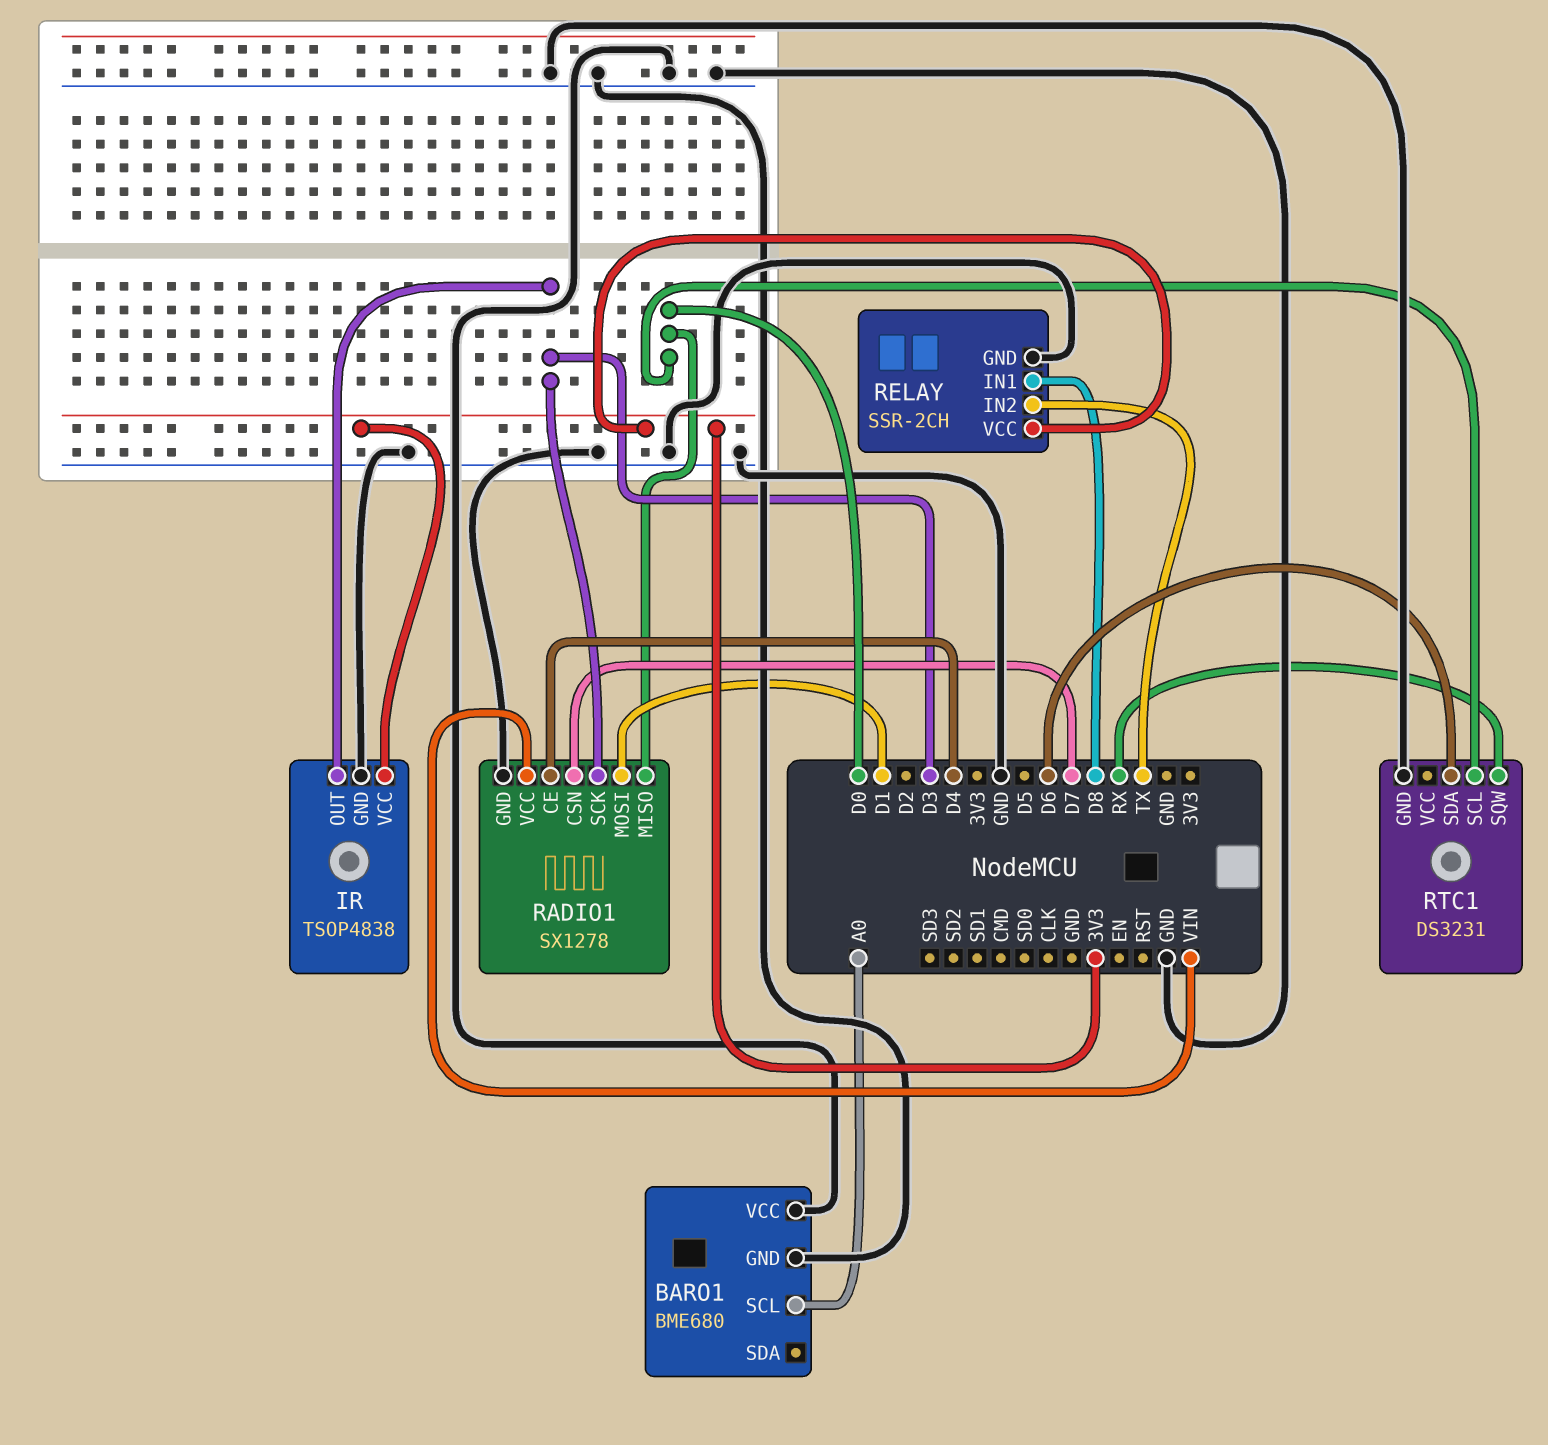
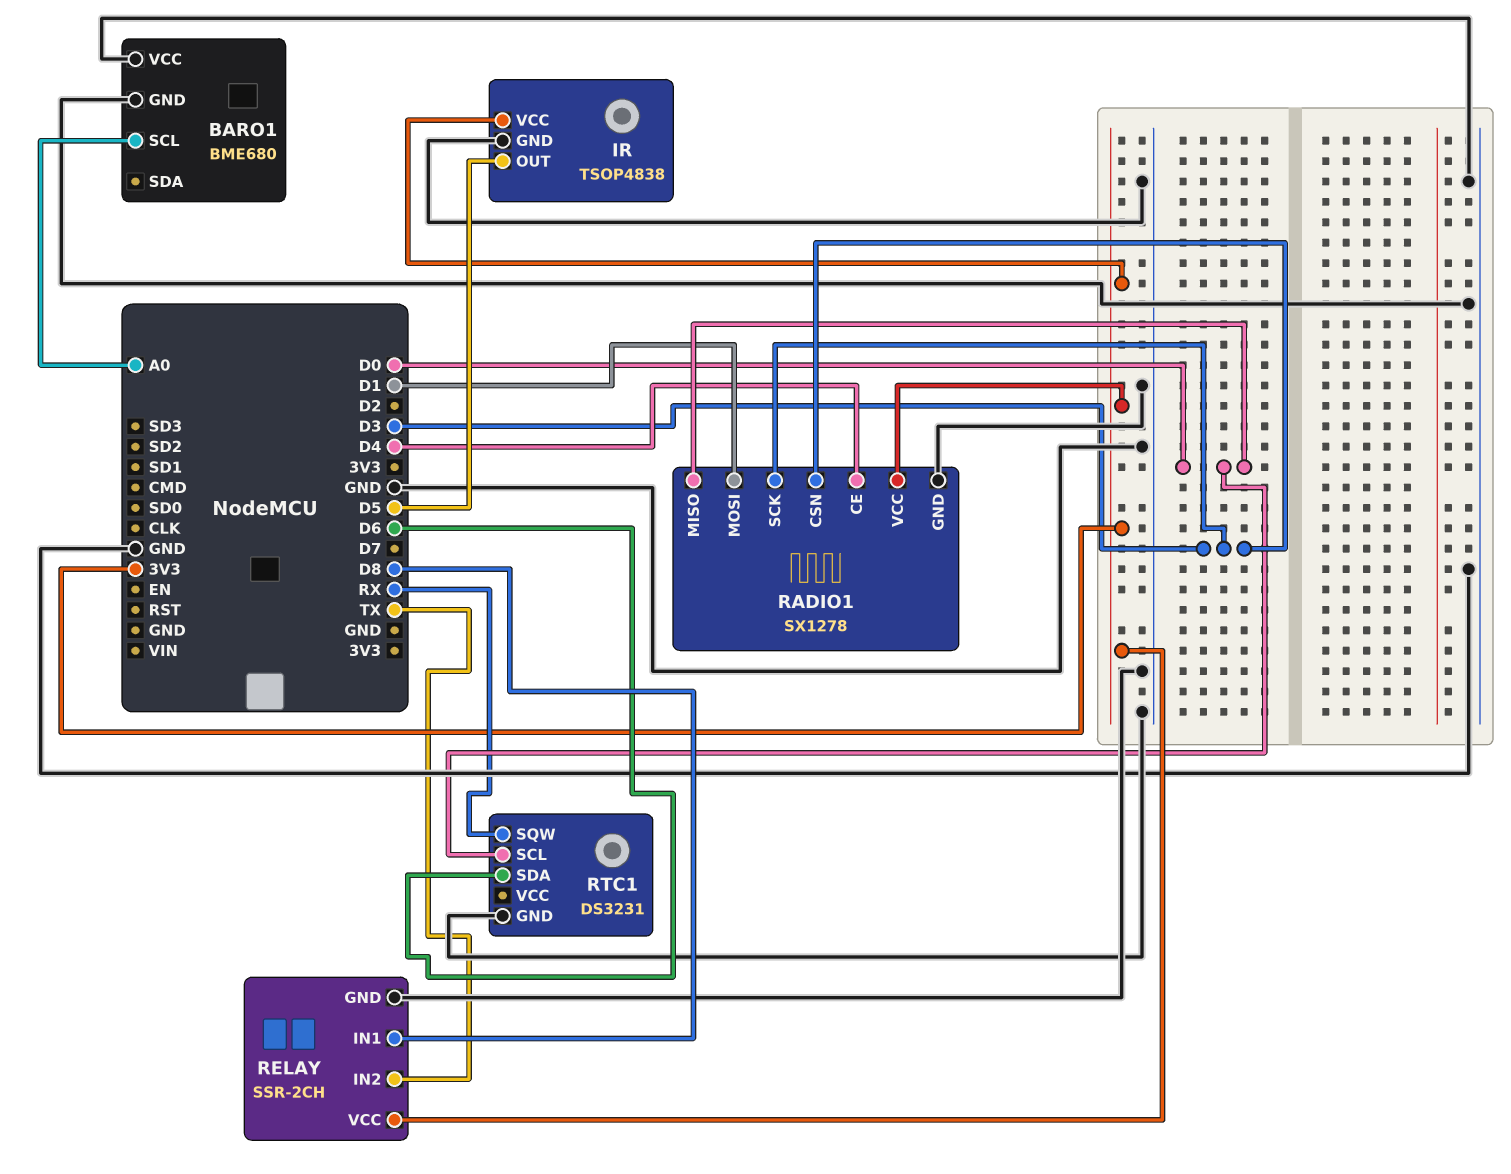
IR pin OUT: D3 -> D5
RADIO1 pin CSN: D7 -> D3
RADIO1 pin VCC: VIN -> 3V3

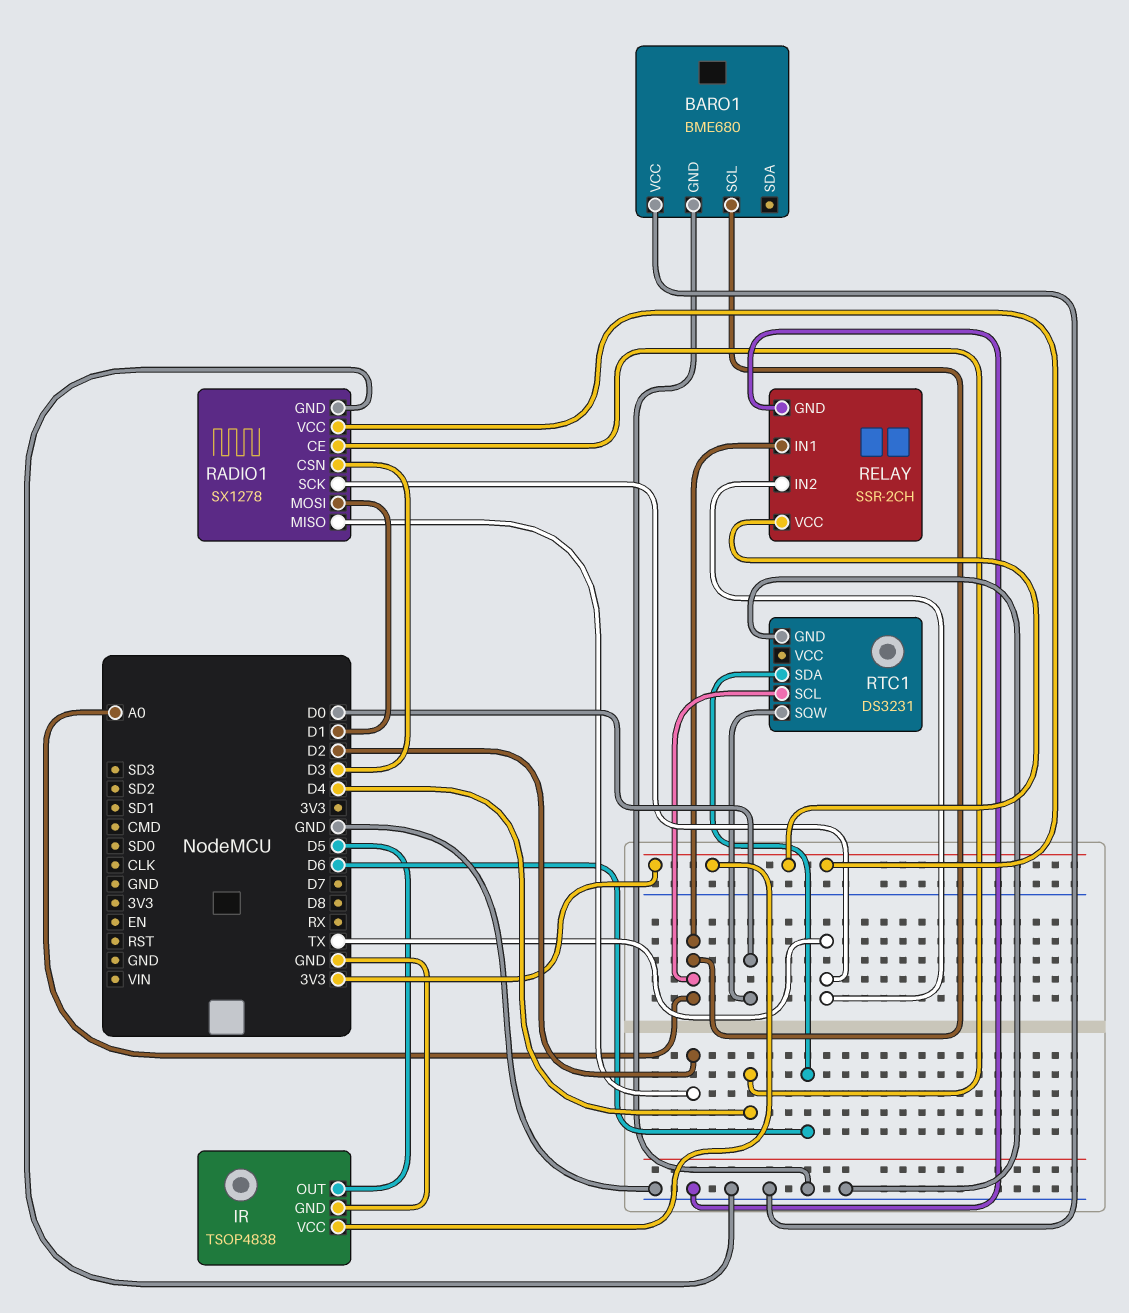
RADIO1 pin MISO: D0 -> D2
RADIO1 pin SCK: D3 -> TX
RELAY pin IN1: D8 -> A0
RTC1 pin SCL: D0 -> A0
RTC1 pin SQW: RX -> D0

